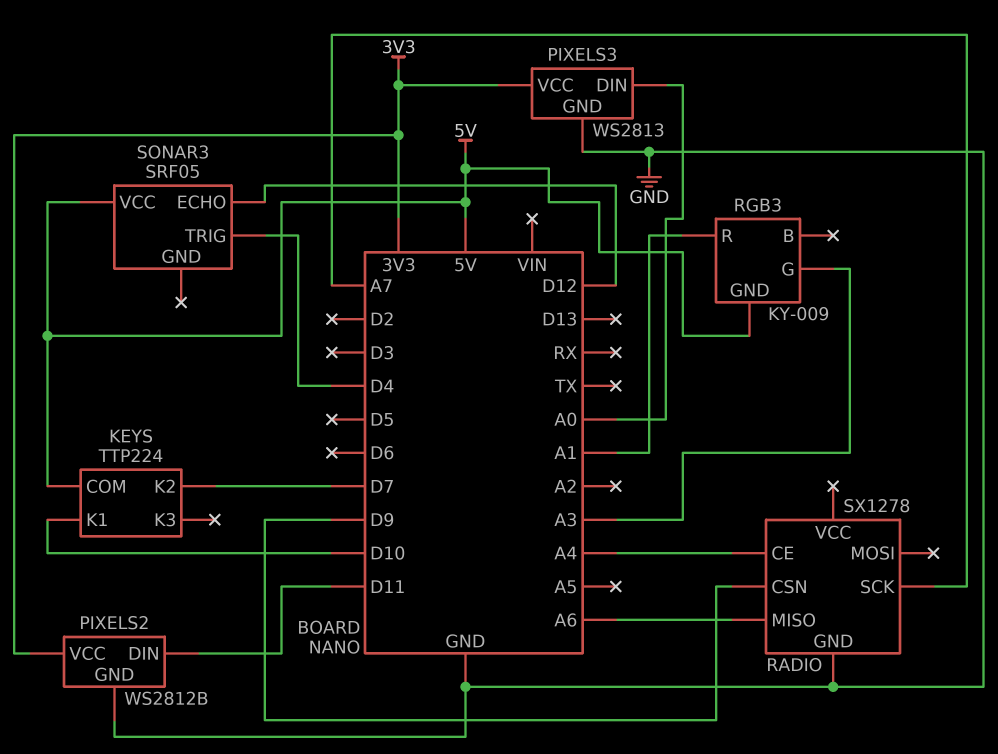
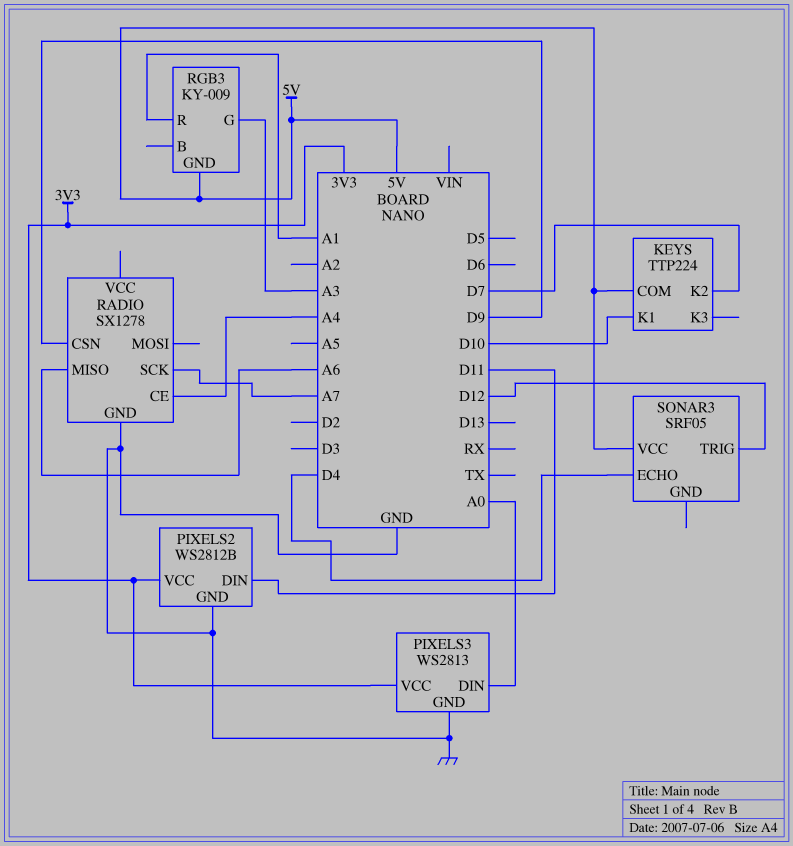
SONAR3 pin ECHO: D12 -> D4
SONAR3 pin TRIG: D4 -> D12

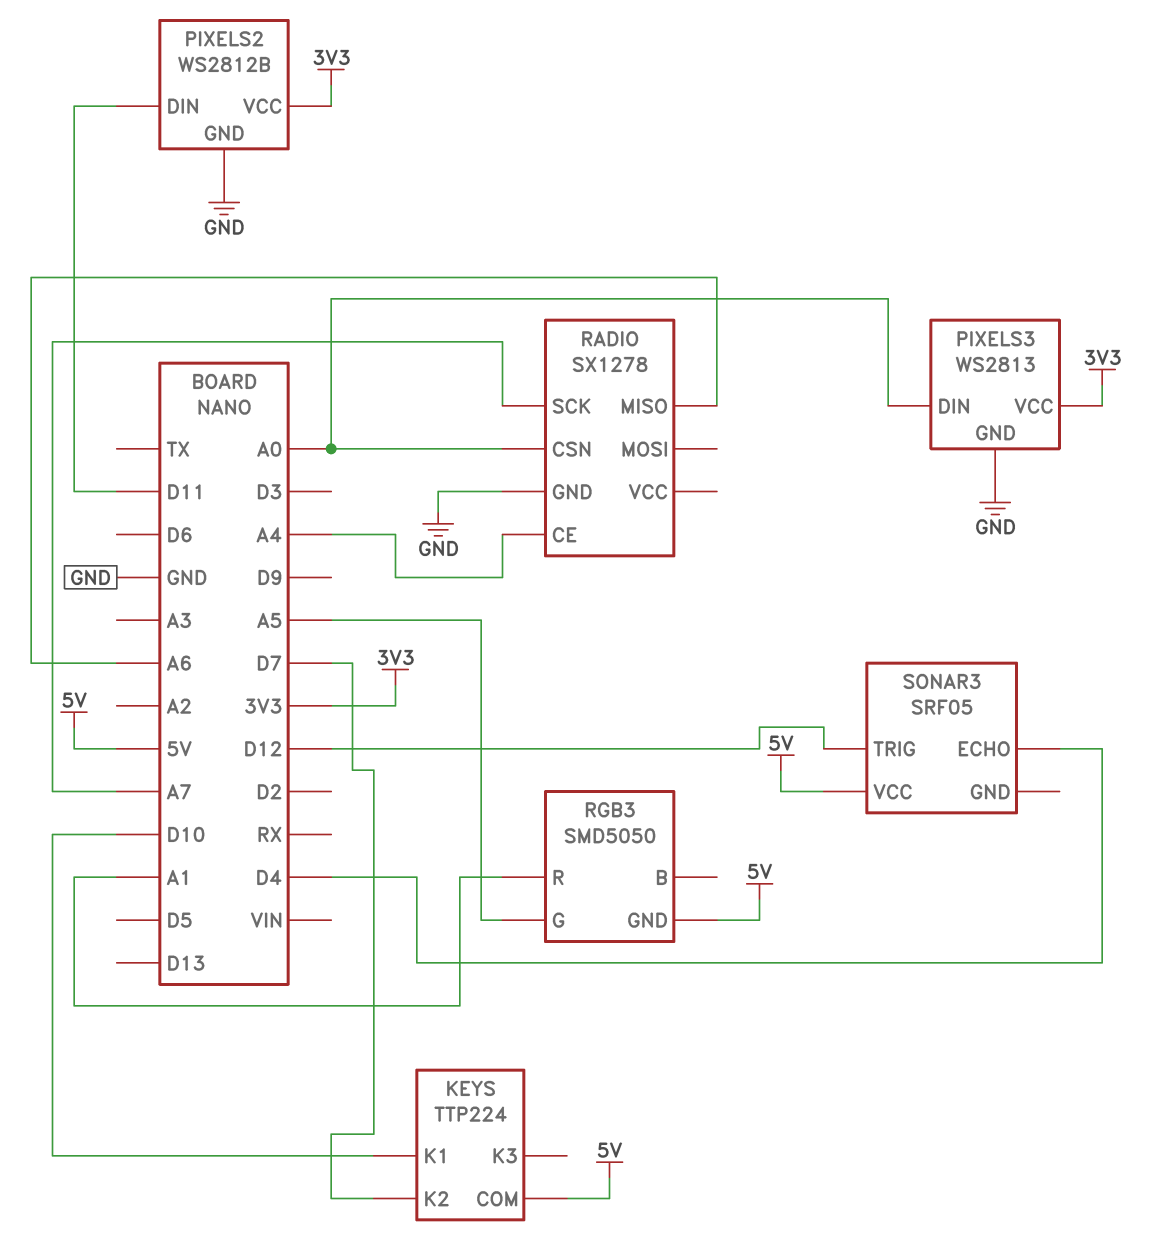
RADIO pin CSN: D9 -> A0
RGB3: KY-009 -> SMD5050
RGB3 pin G: A3 -> A5

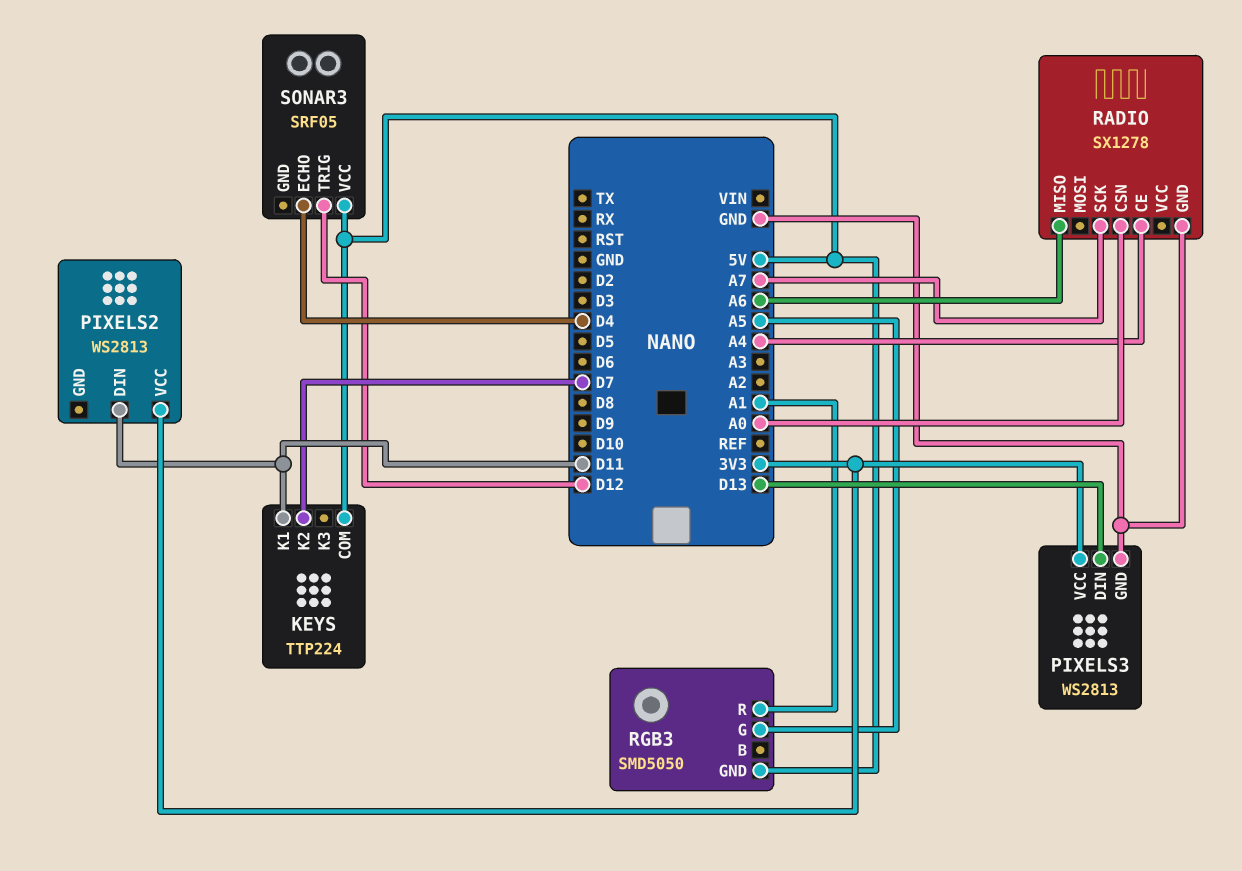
KEYS pin K1: D10 -> D11
PIXELS2: WS2812B -> WS2813
PIXELS2 pin GND: GND -> none
PIXELS3 pin DIN: A0 -> D13

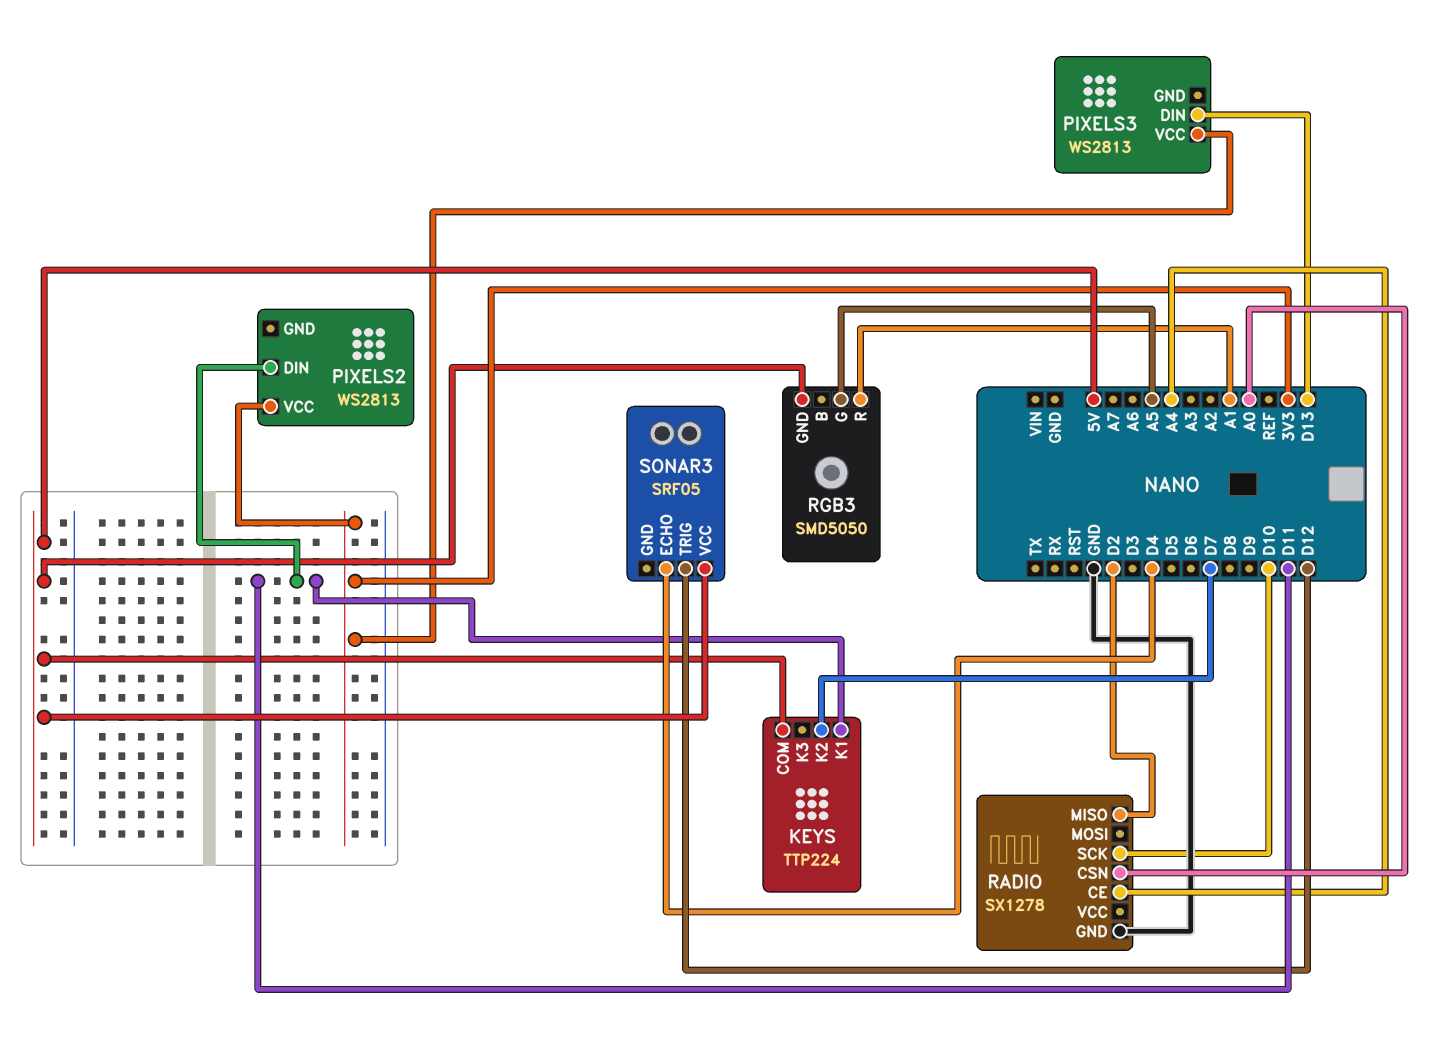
PIXELS3 pin GND: GND -> none
RADIO pin MISO: A6 -> D2
RADIO pin SCK: A7 -> D10

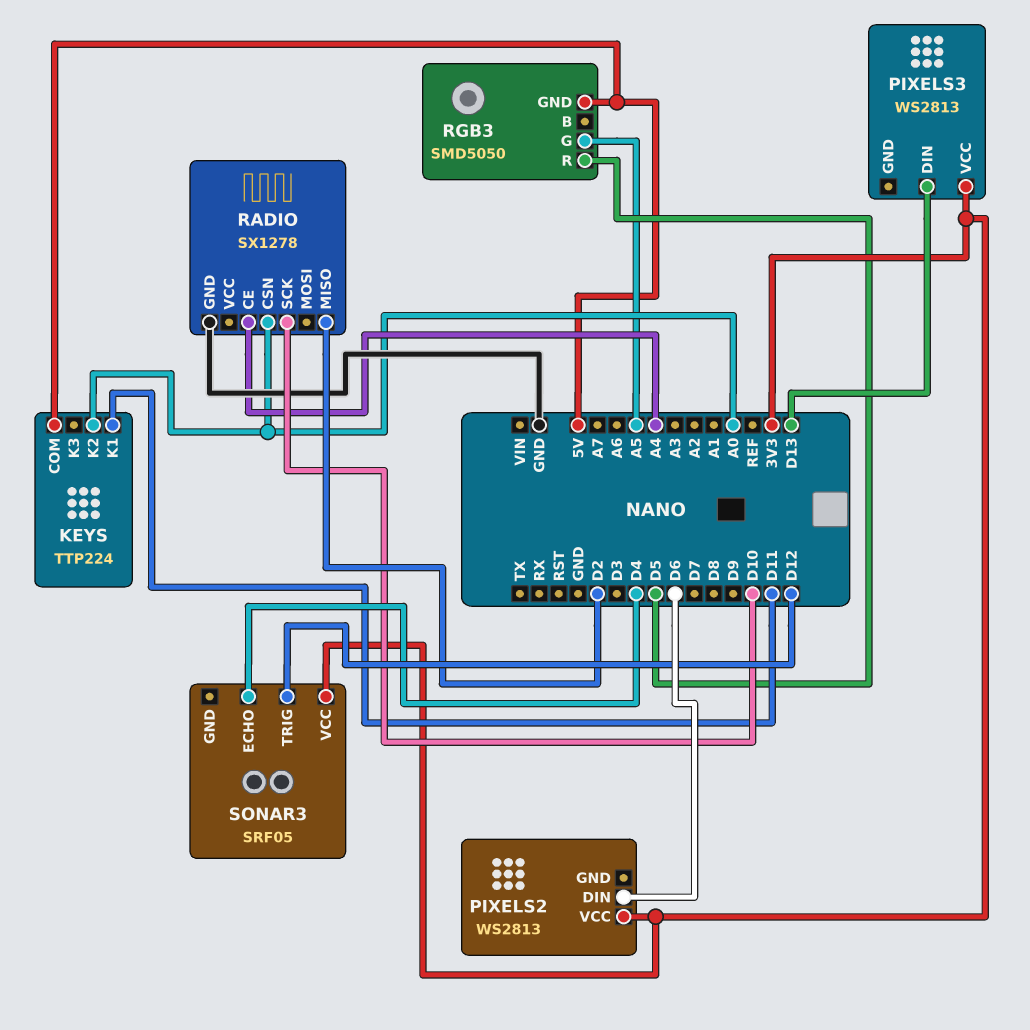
KEYS pin K2: D7 -> A0
PIXELS2 pin DIN: D11 -> D6
RGB3 pin R: A1 -> D5
SONAR3 pin VCC: 5V -> 3V3

